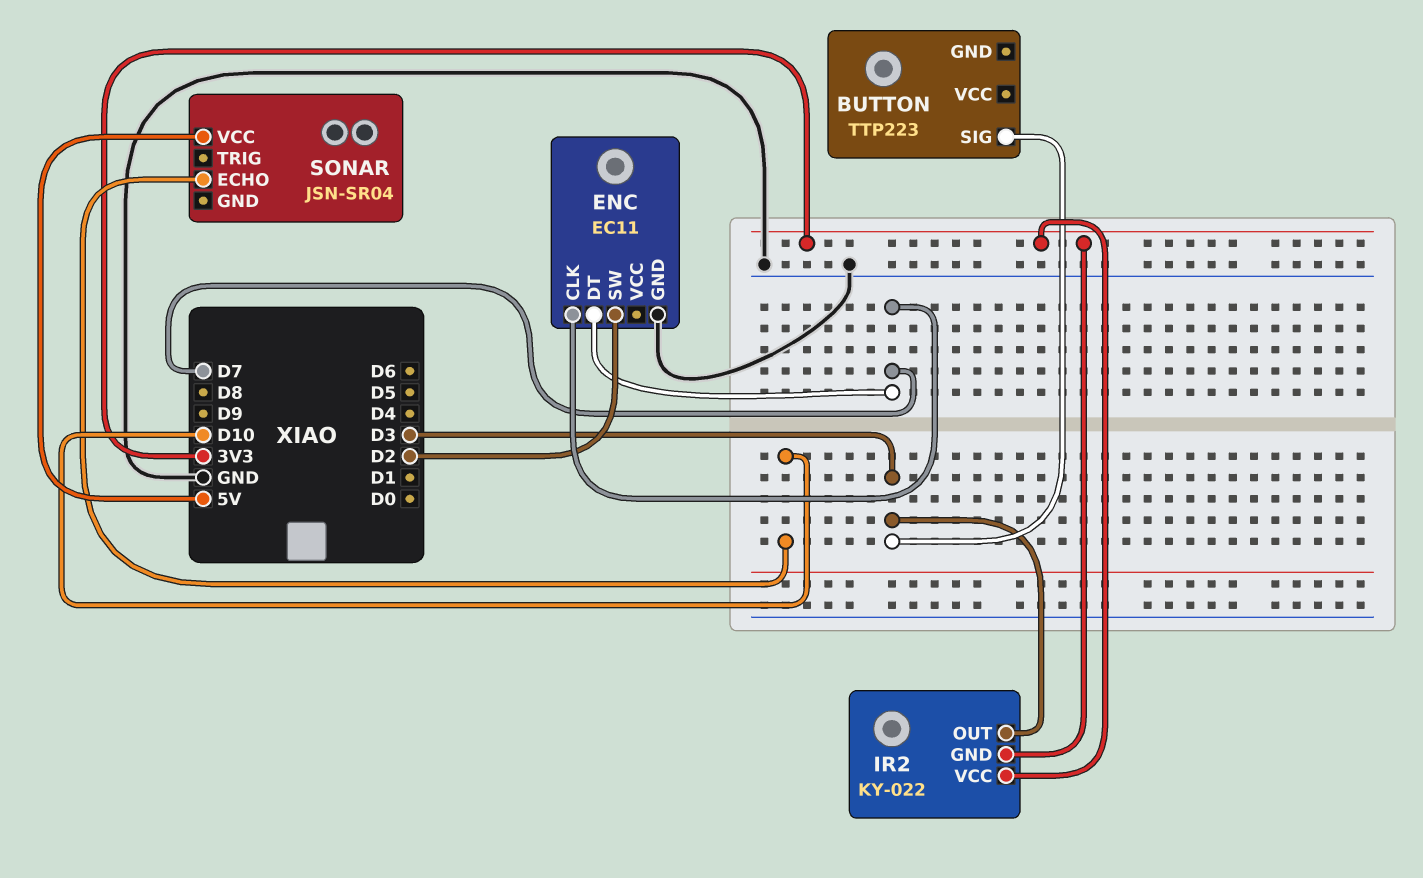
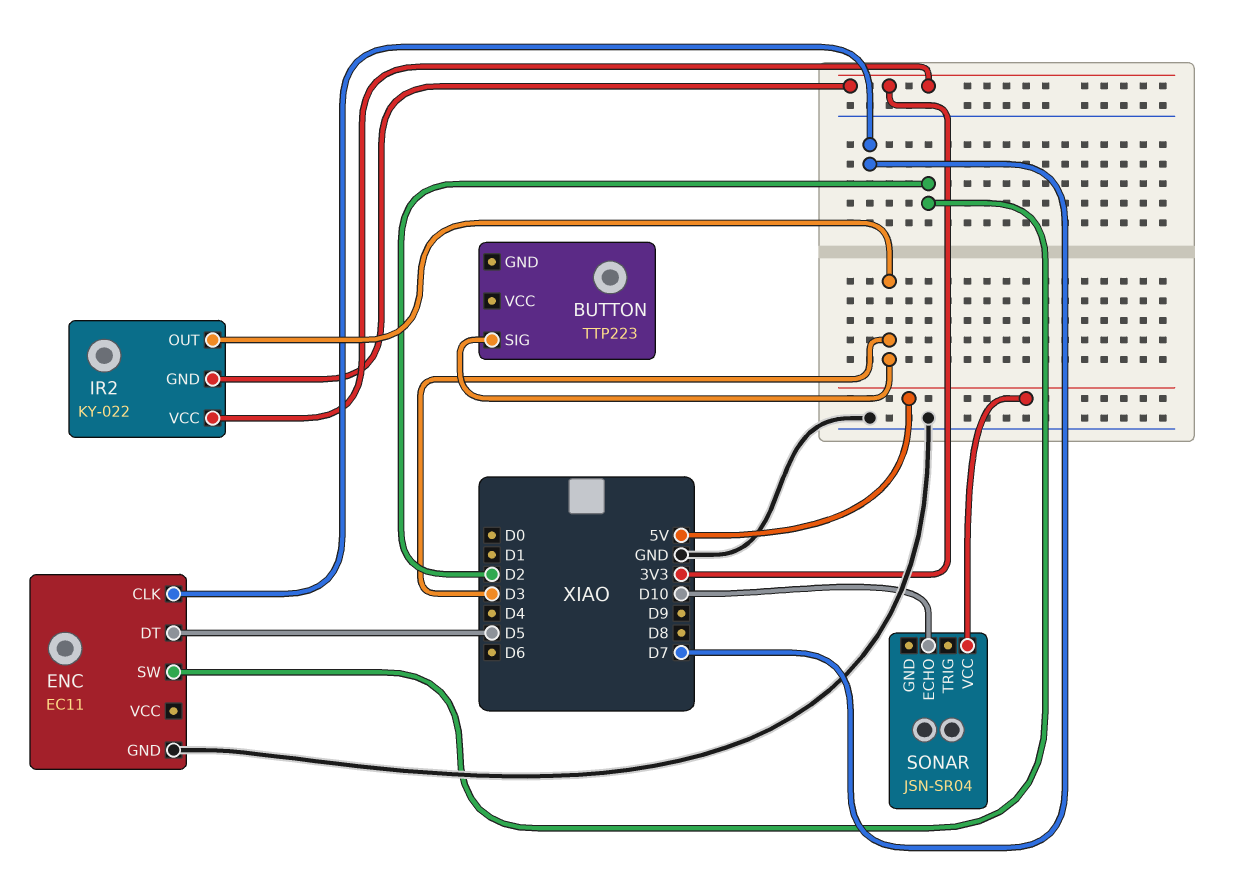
ENC pin DT: D7 -> D5

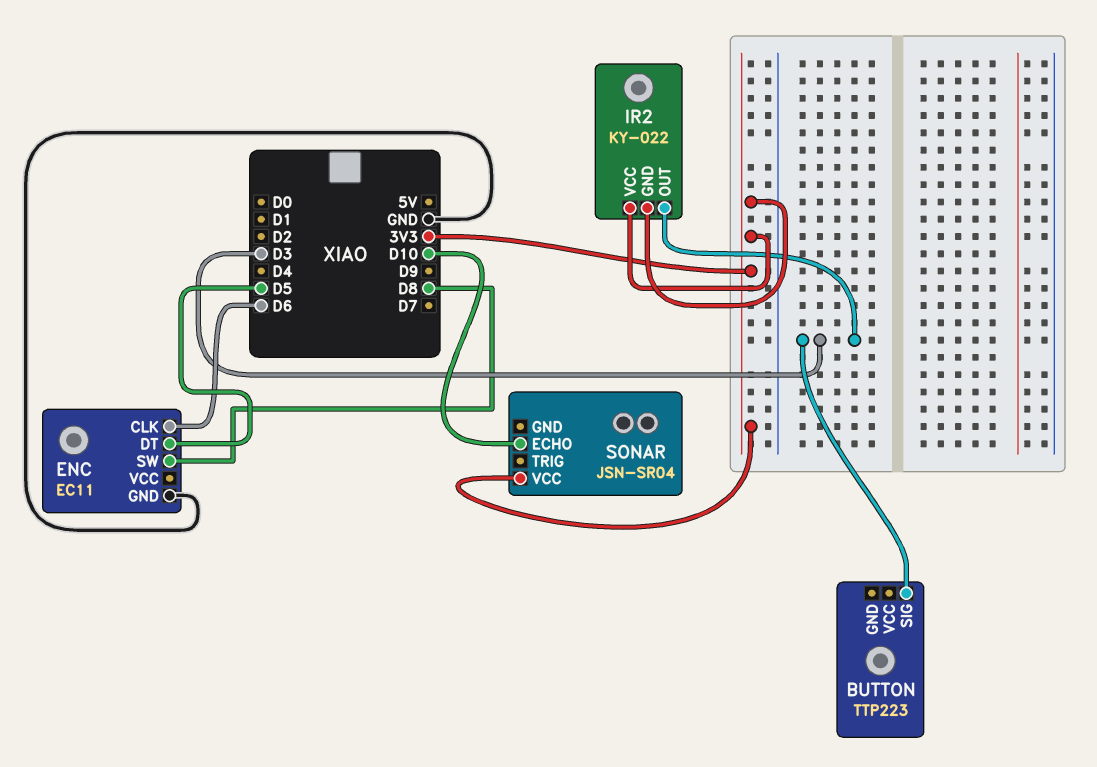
ENC pin CLK: D7 -> D6
ENC pin SW: D2 -> D8
SONAR pin VCC: 5V -> 3V3

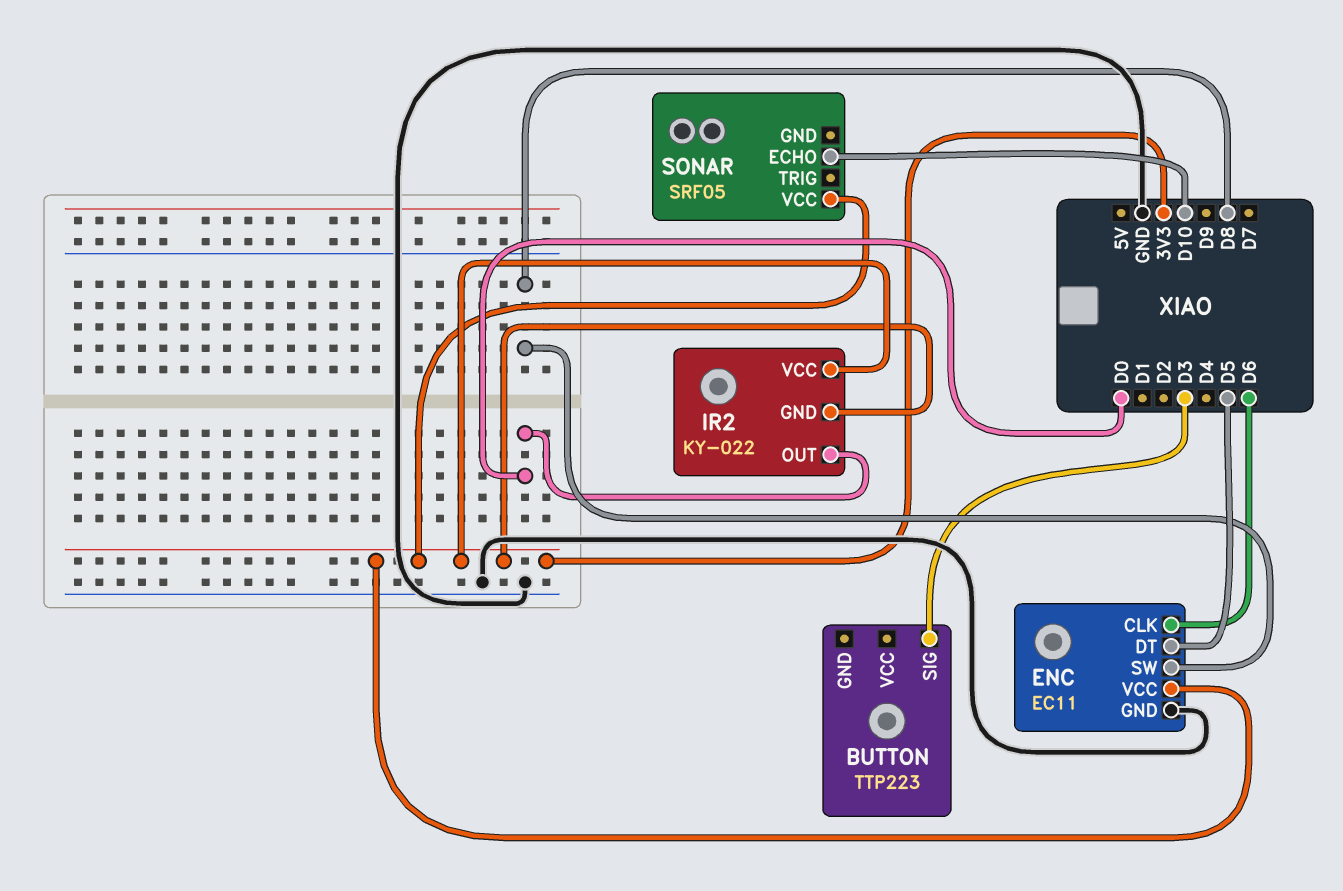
ENC pin VCC: none -> 3V3
IR2 pin OUT: D3 -> D0
SONAR: JSN-SR04 -> SRF05

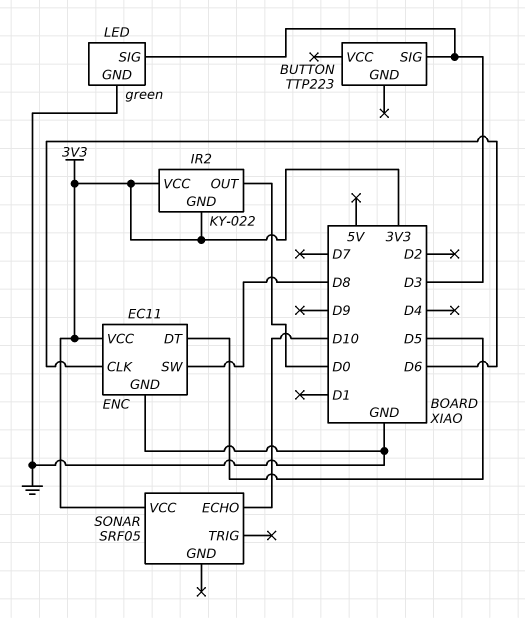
LED: none -> green
LED pin GND: none -> GND
LED pin SIG: none -> D3

